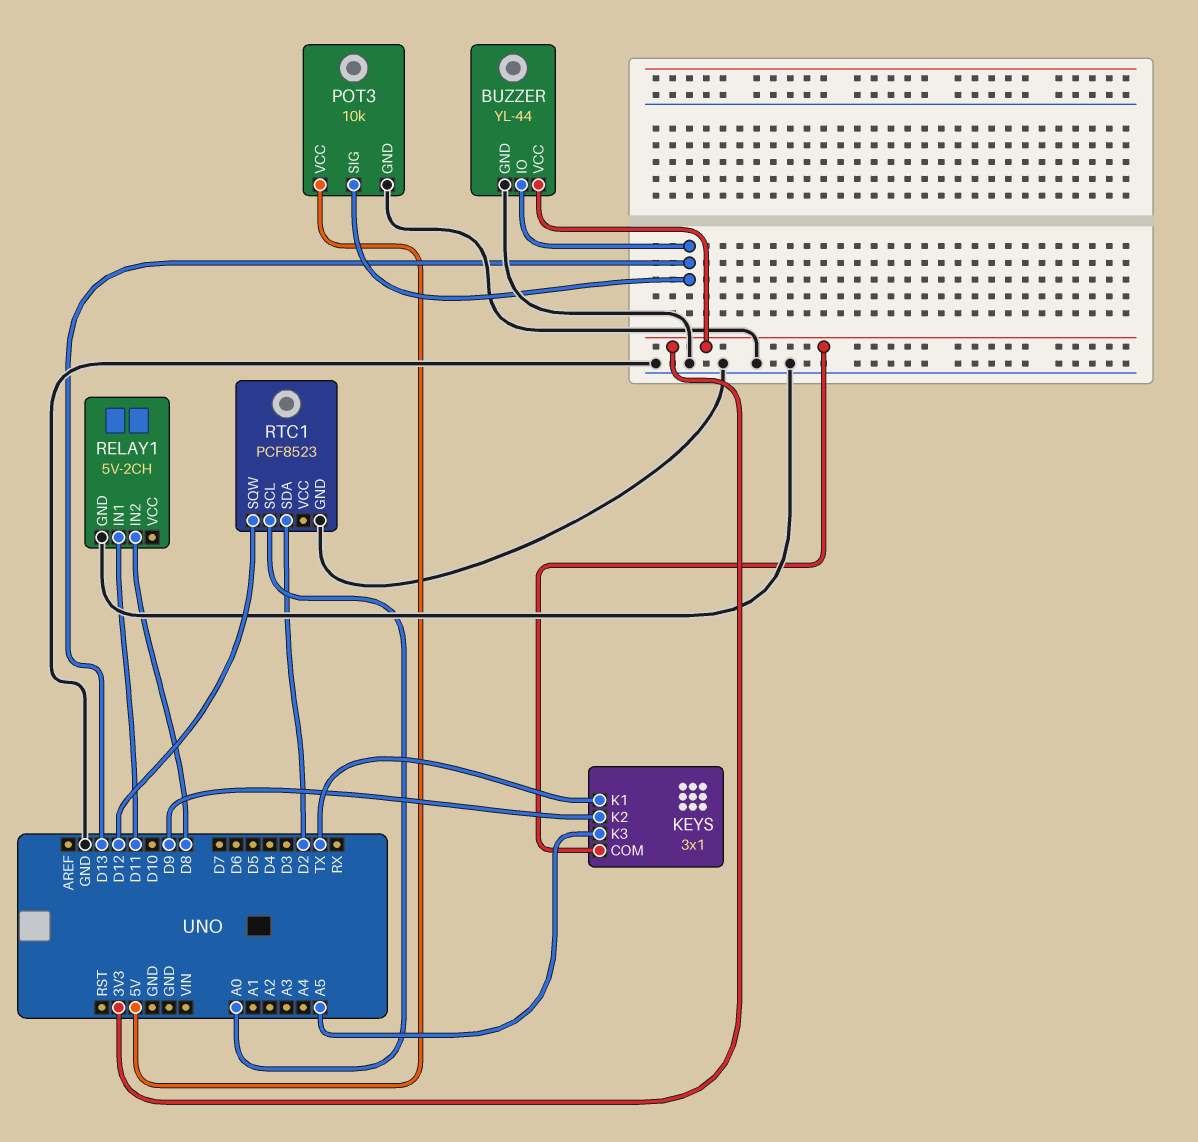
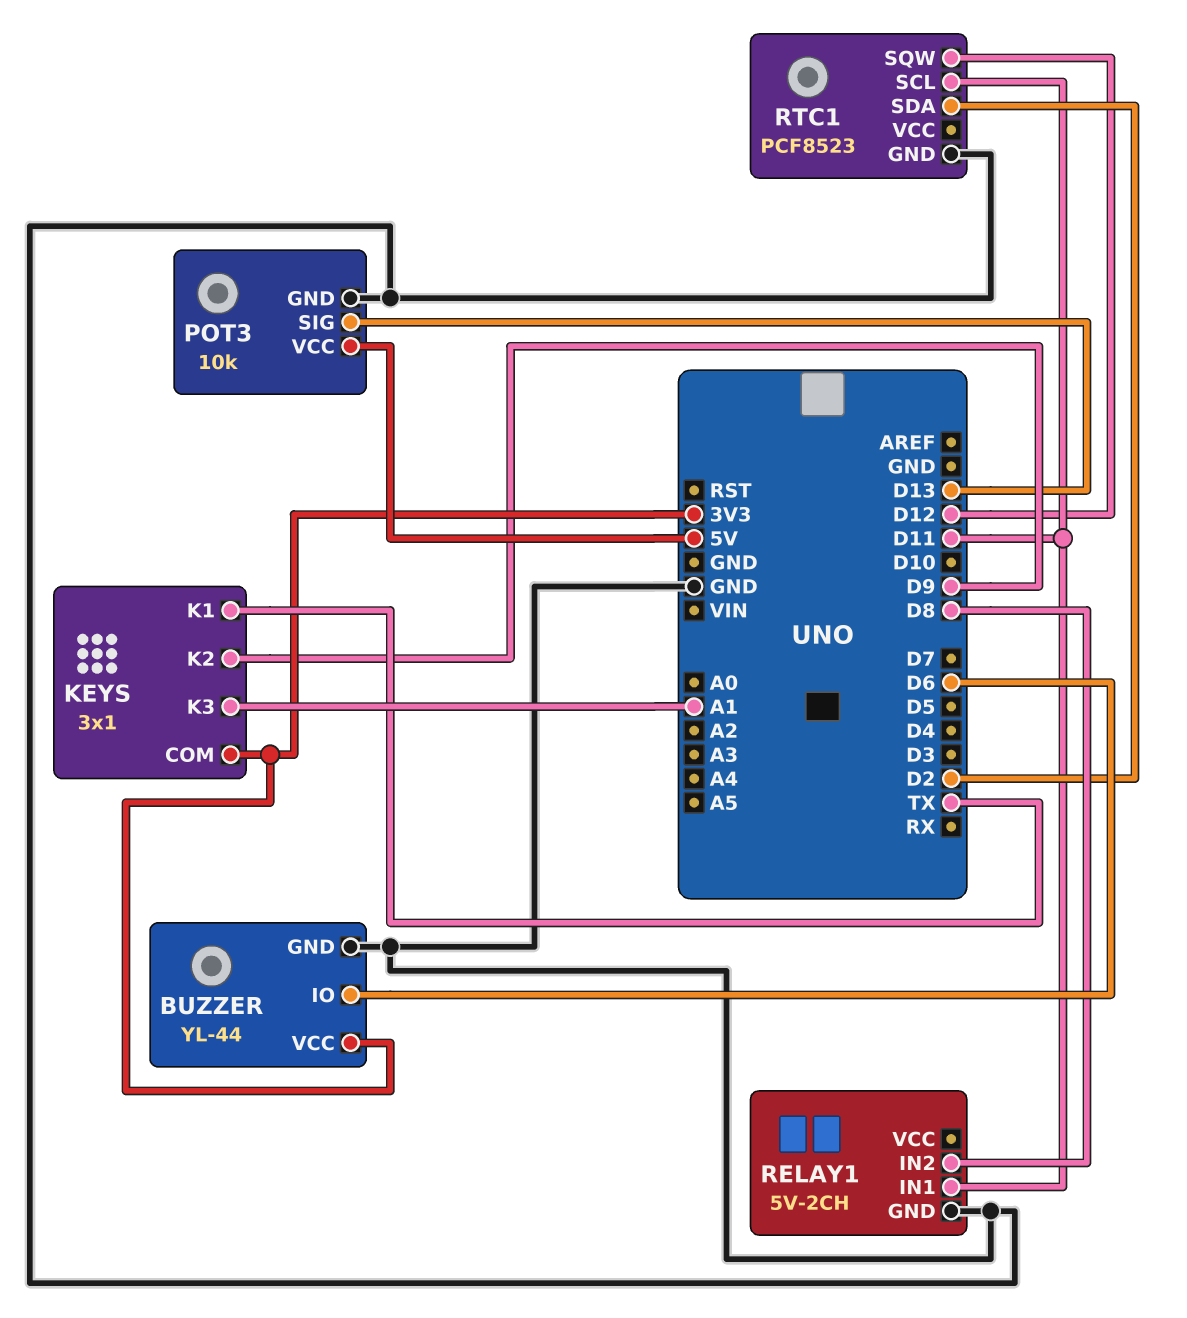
BUZZER pin IO: D13 -> D6
KEYS pin K3: A5 -> A1
RTC1 pin SCL: A0 -> D11

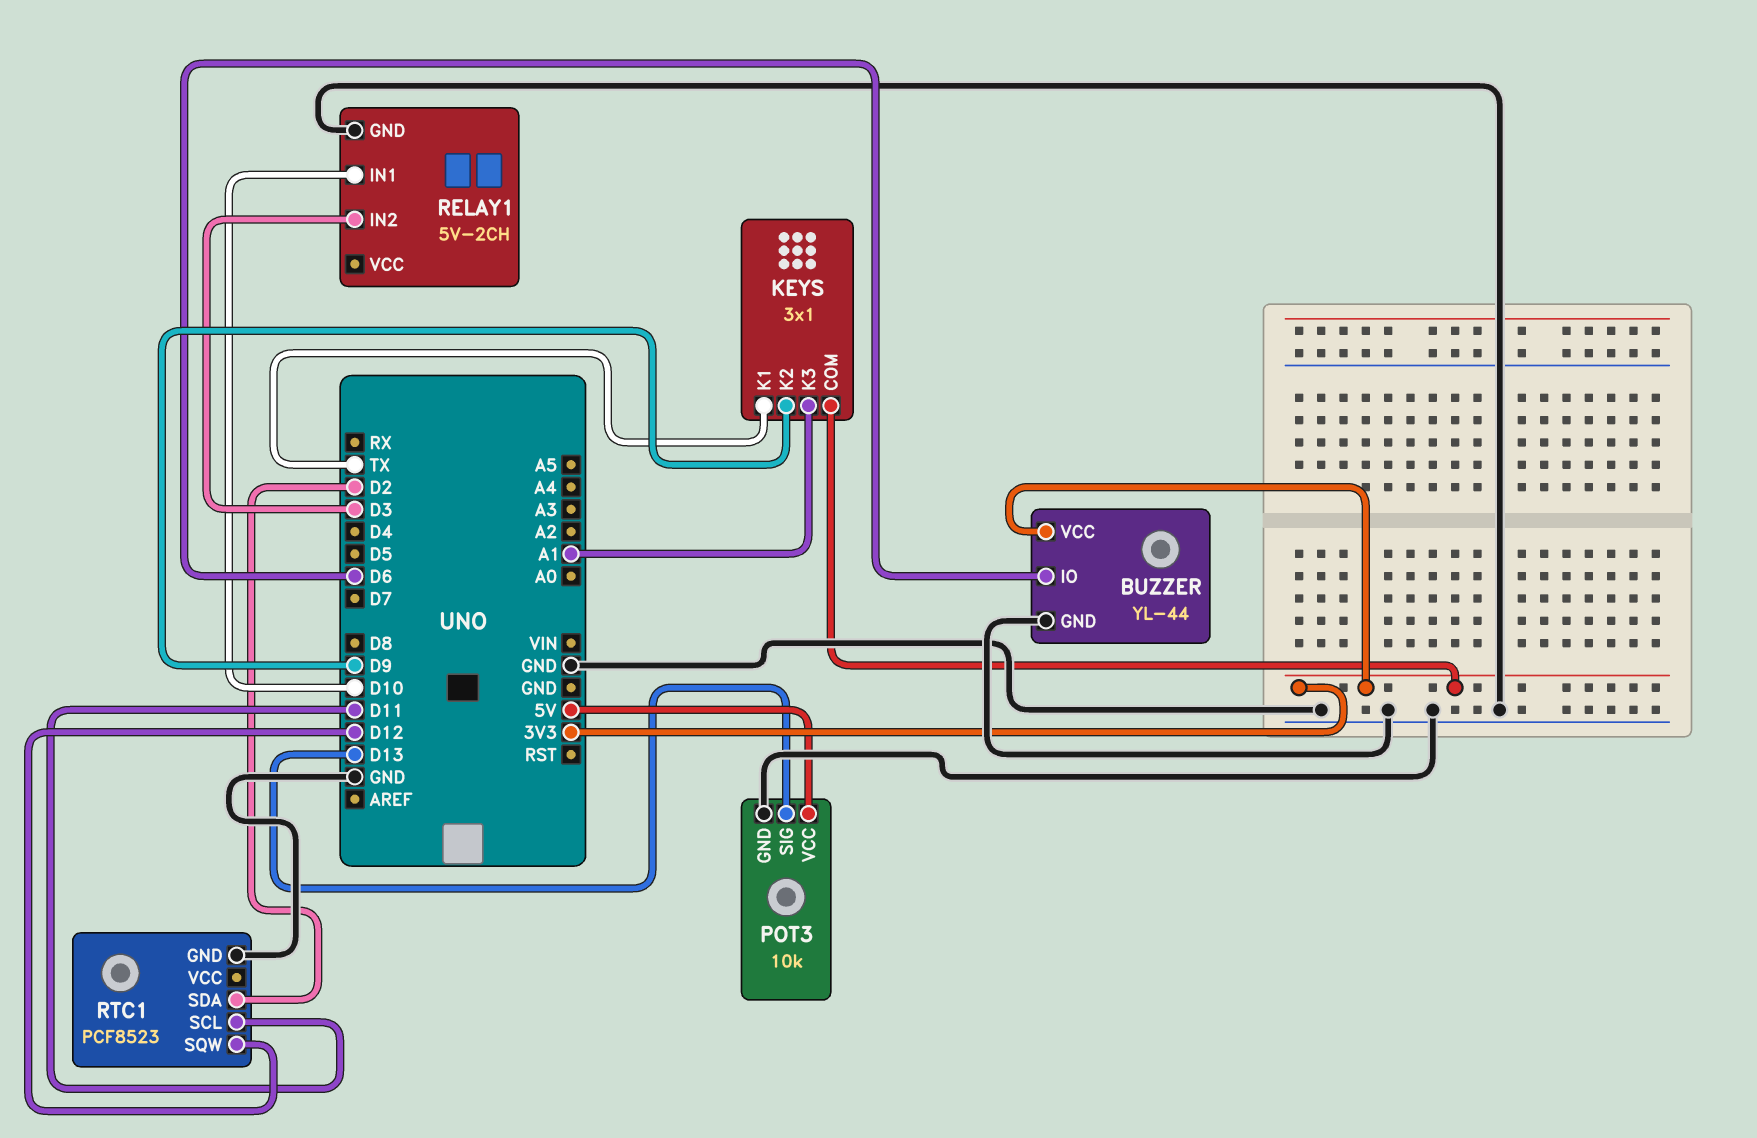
RELAY1 pin IN1: D11 -> D10
RELAY1 pin IN2: D8 -> D3

